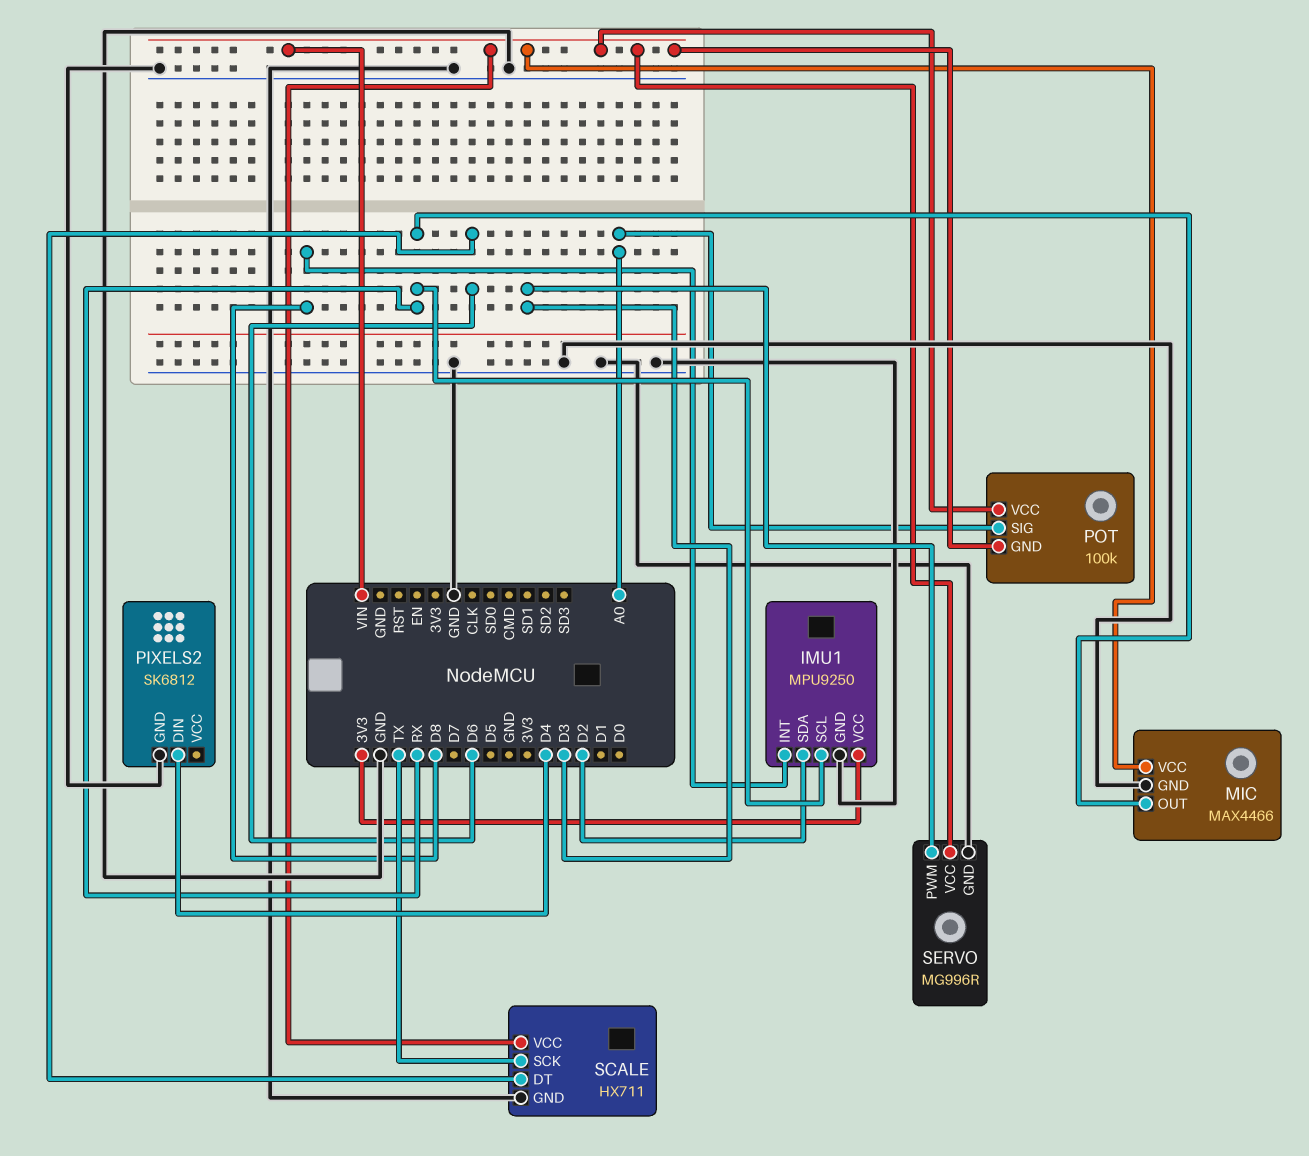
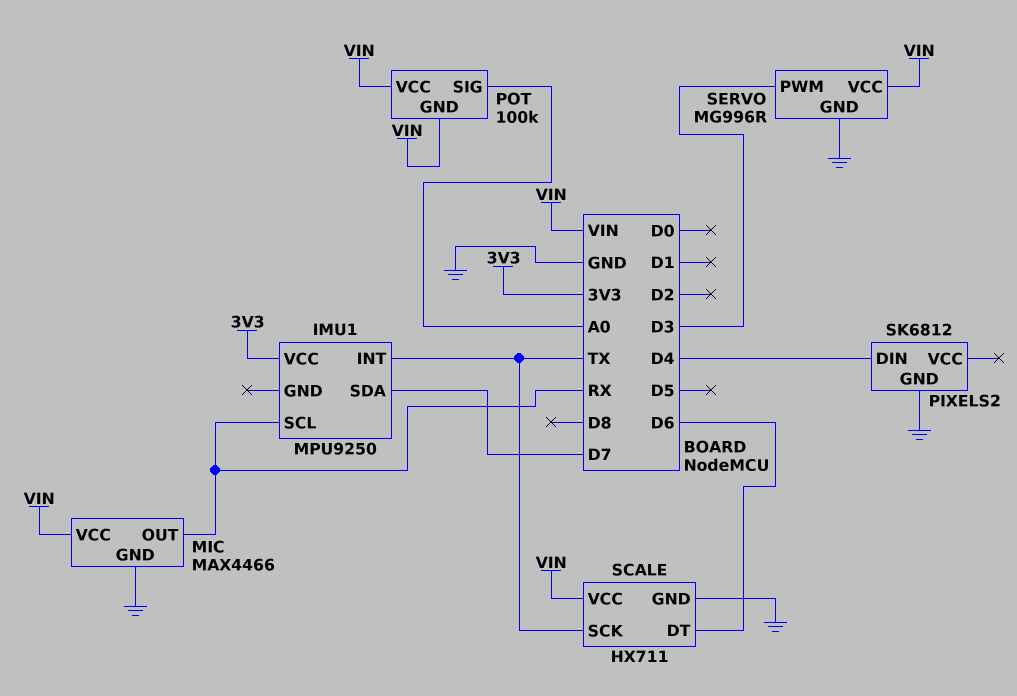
IMU1 pin GND: GND -> none
IMU1 pin INT: D8 -> TX
IMU1 pin SDA: D2 -> D7

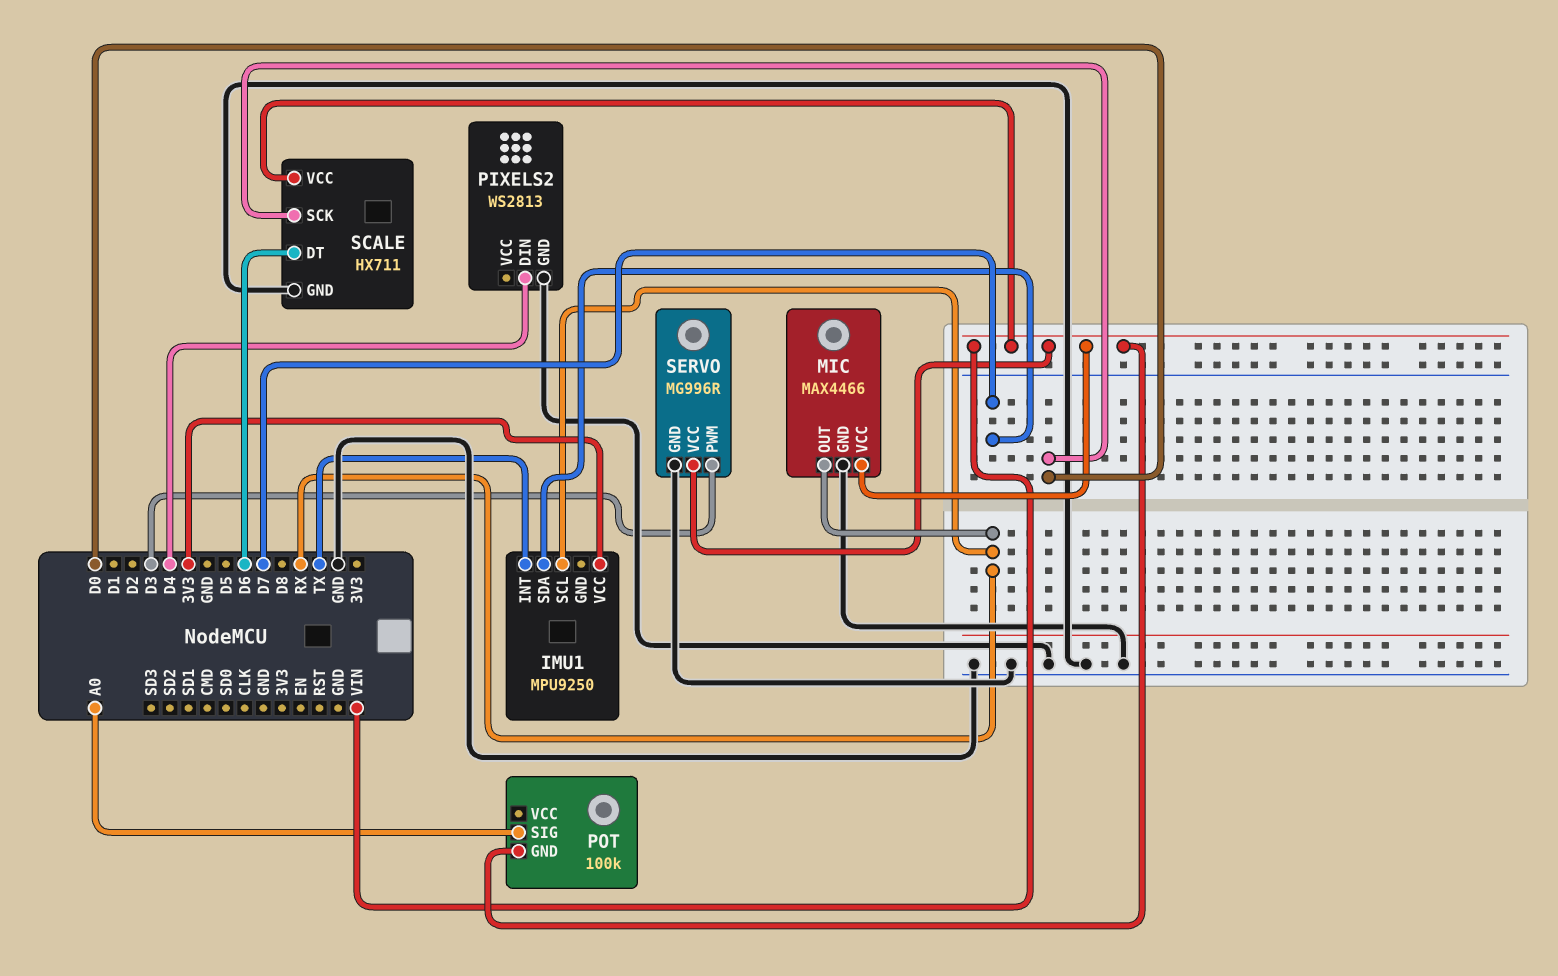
PIXELS2: SK6812 -> WS2813
POT pin VCC: VIN -> none
SCALE pin SCK: TX -> D0

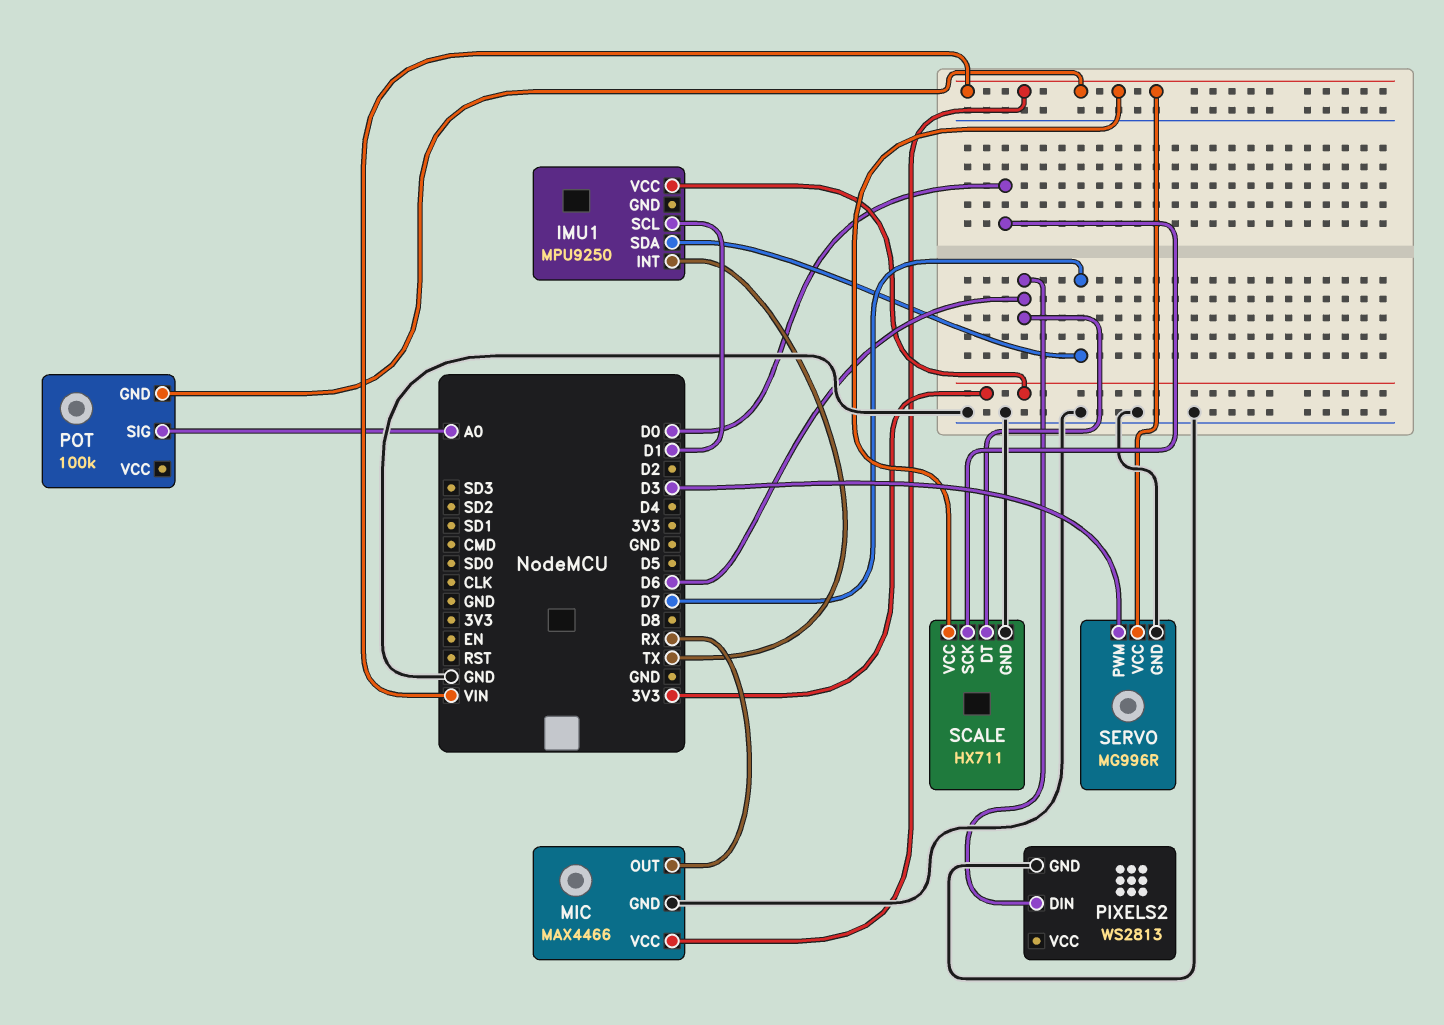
IMU1 pin SCL: RX -> D1
PIXELS2 pin DIN: D4 -> D6

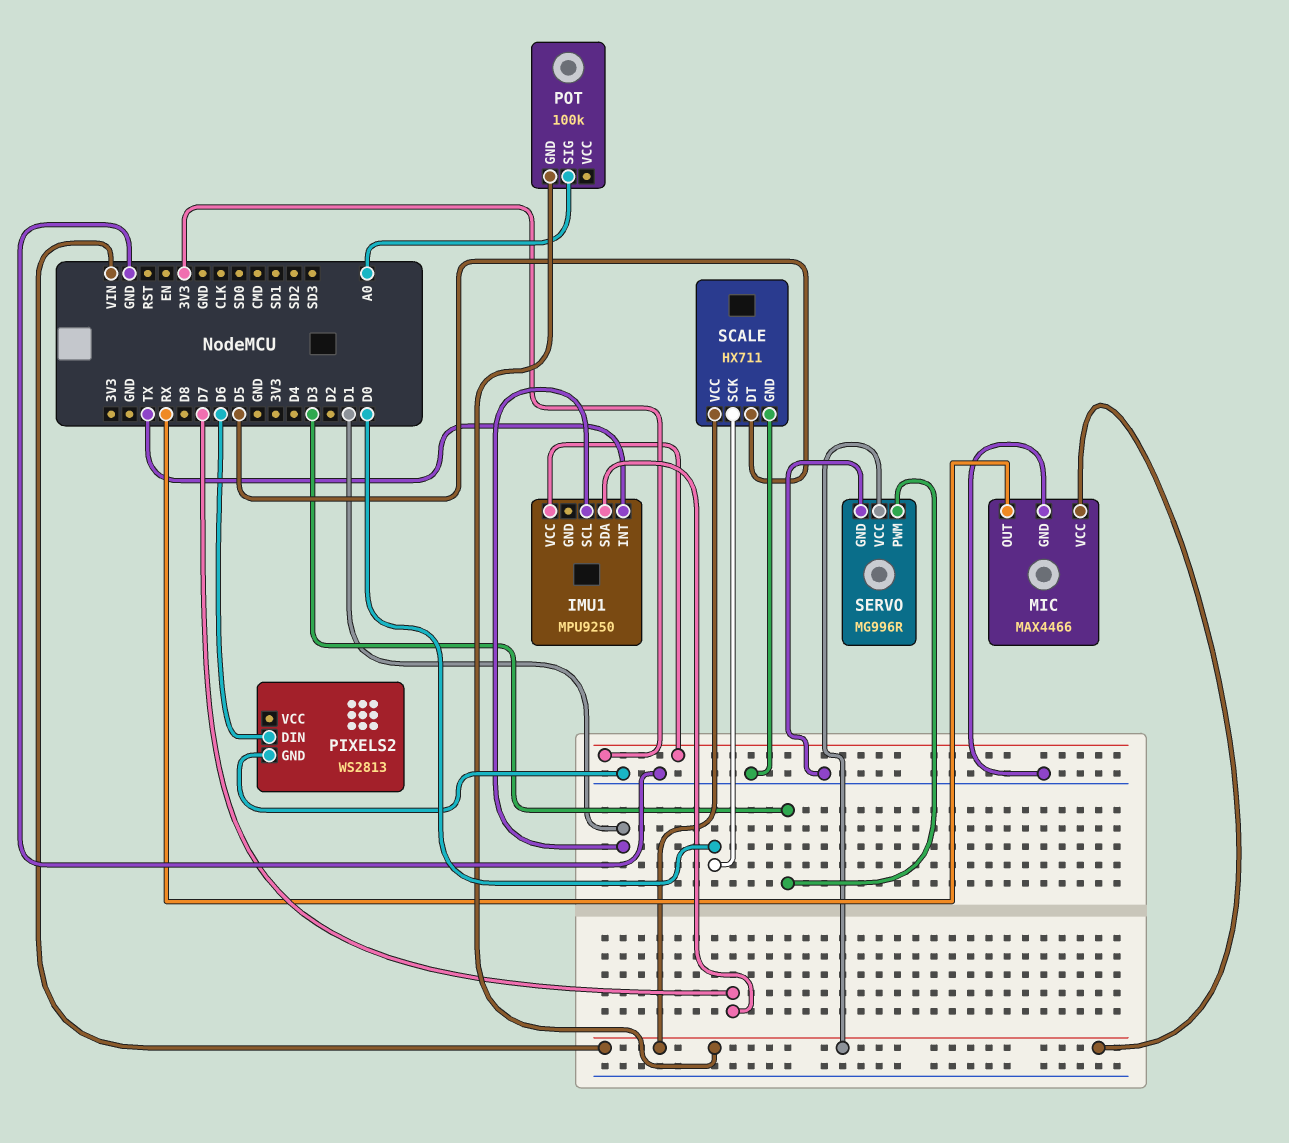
SCALE pin DT: D6 -> D5

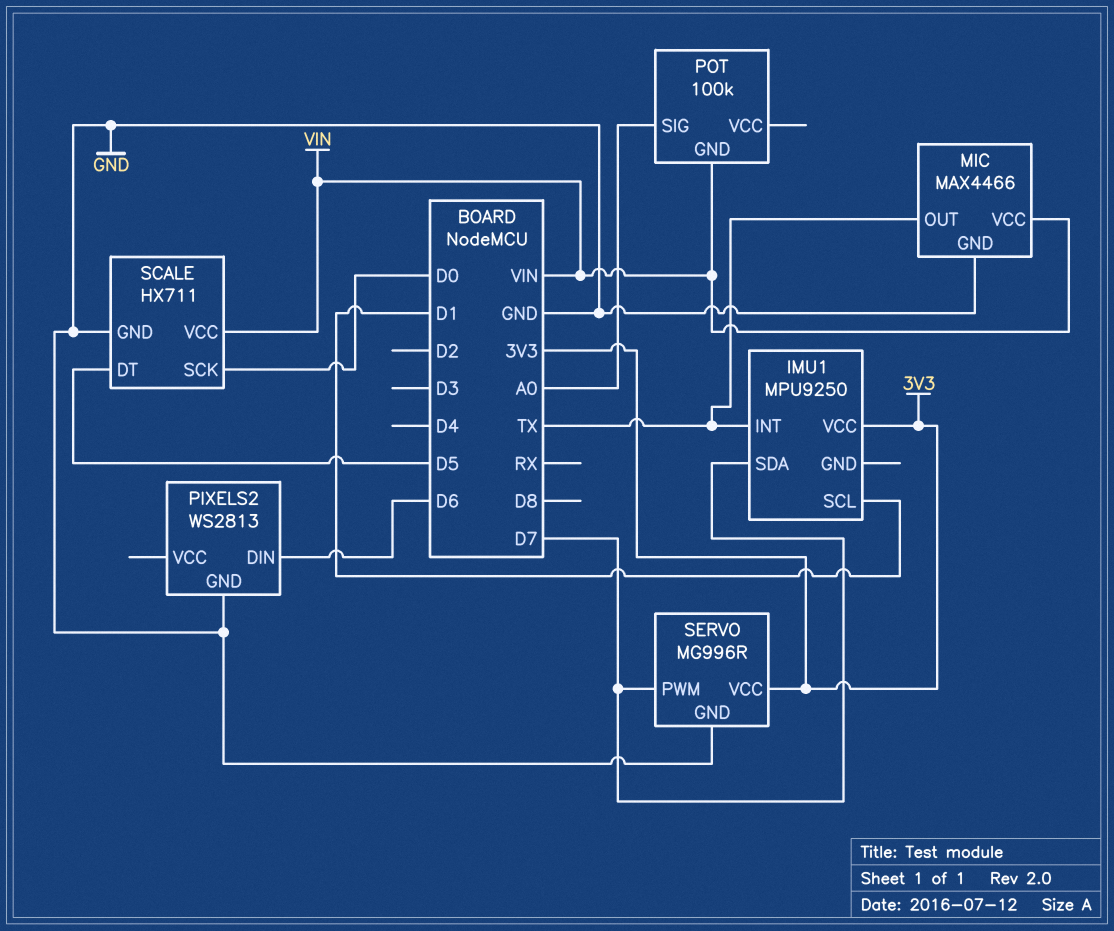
MIC pin OUT: RX -> TX
SERVO pin PWM: D3 -> D7
SERVO pin VCC: VIN -> 3V3

